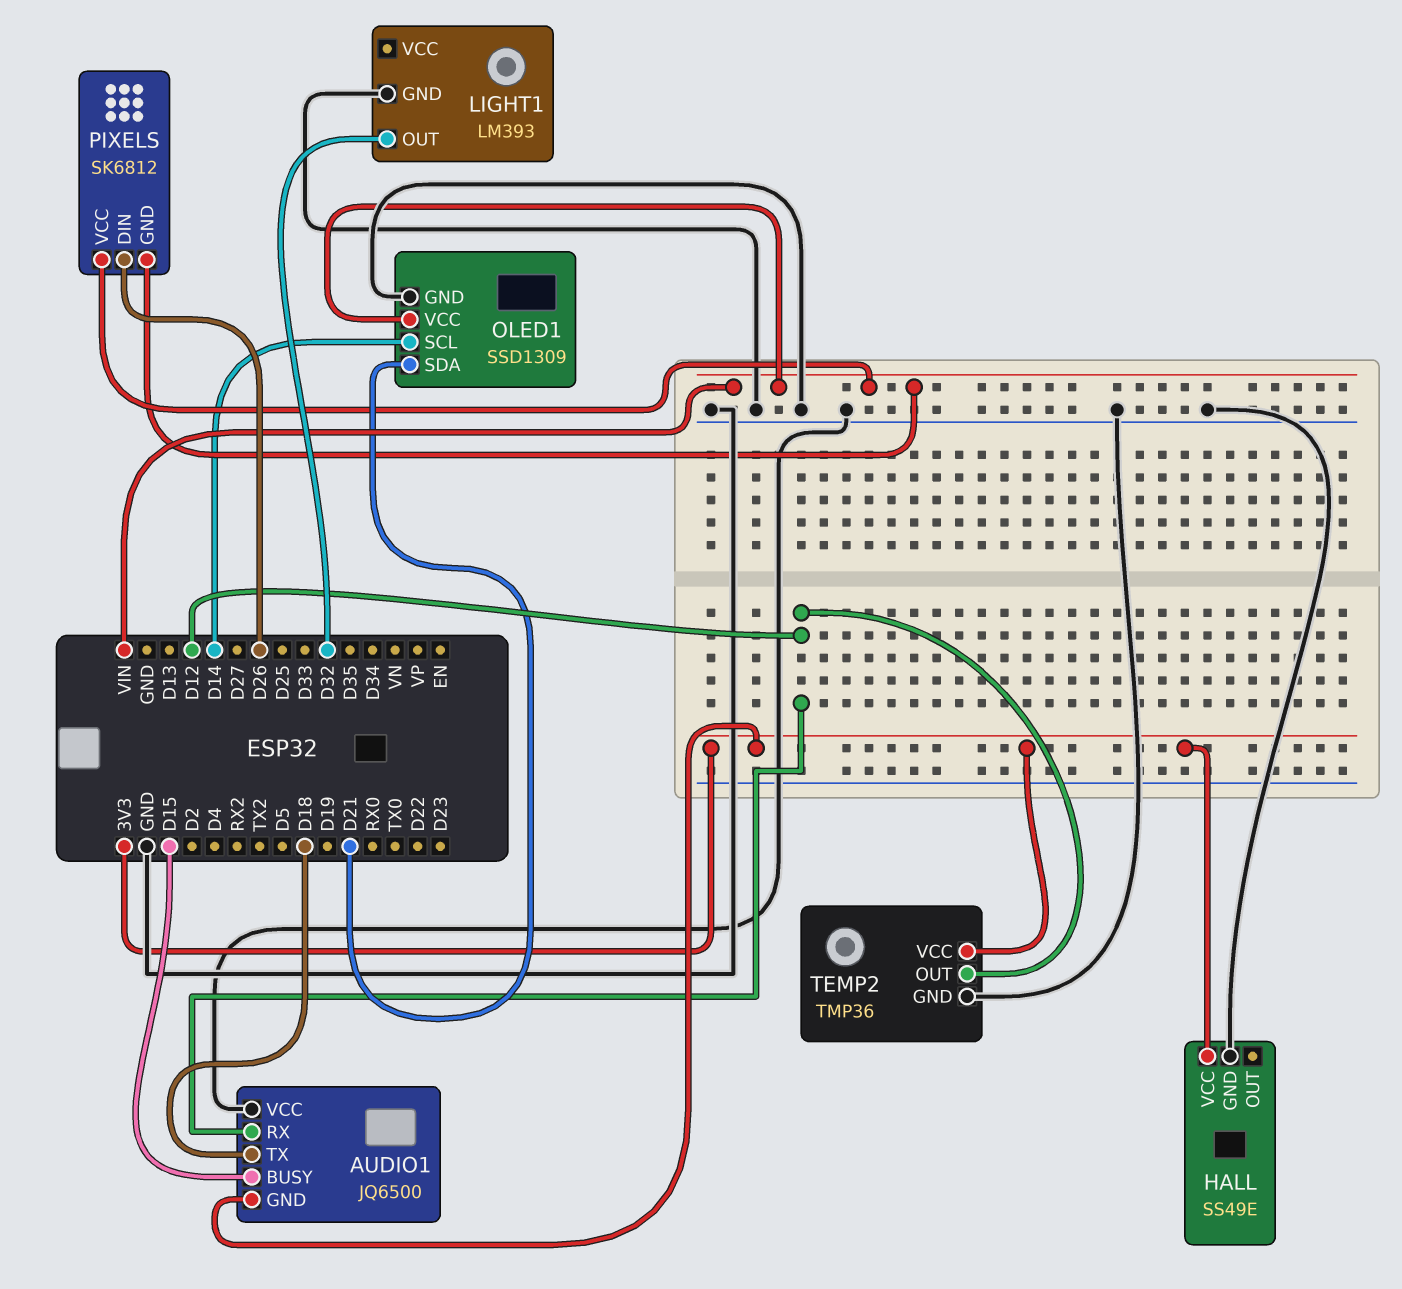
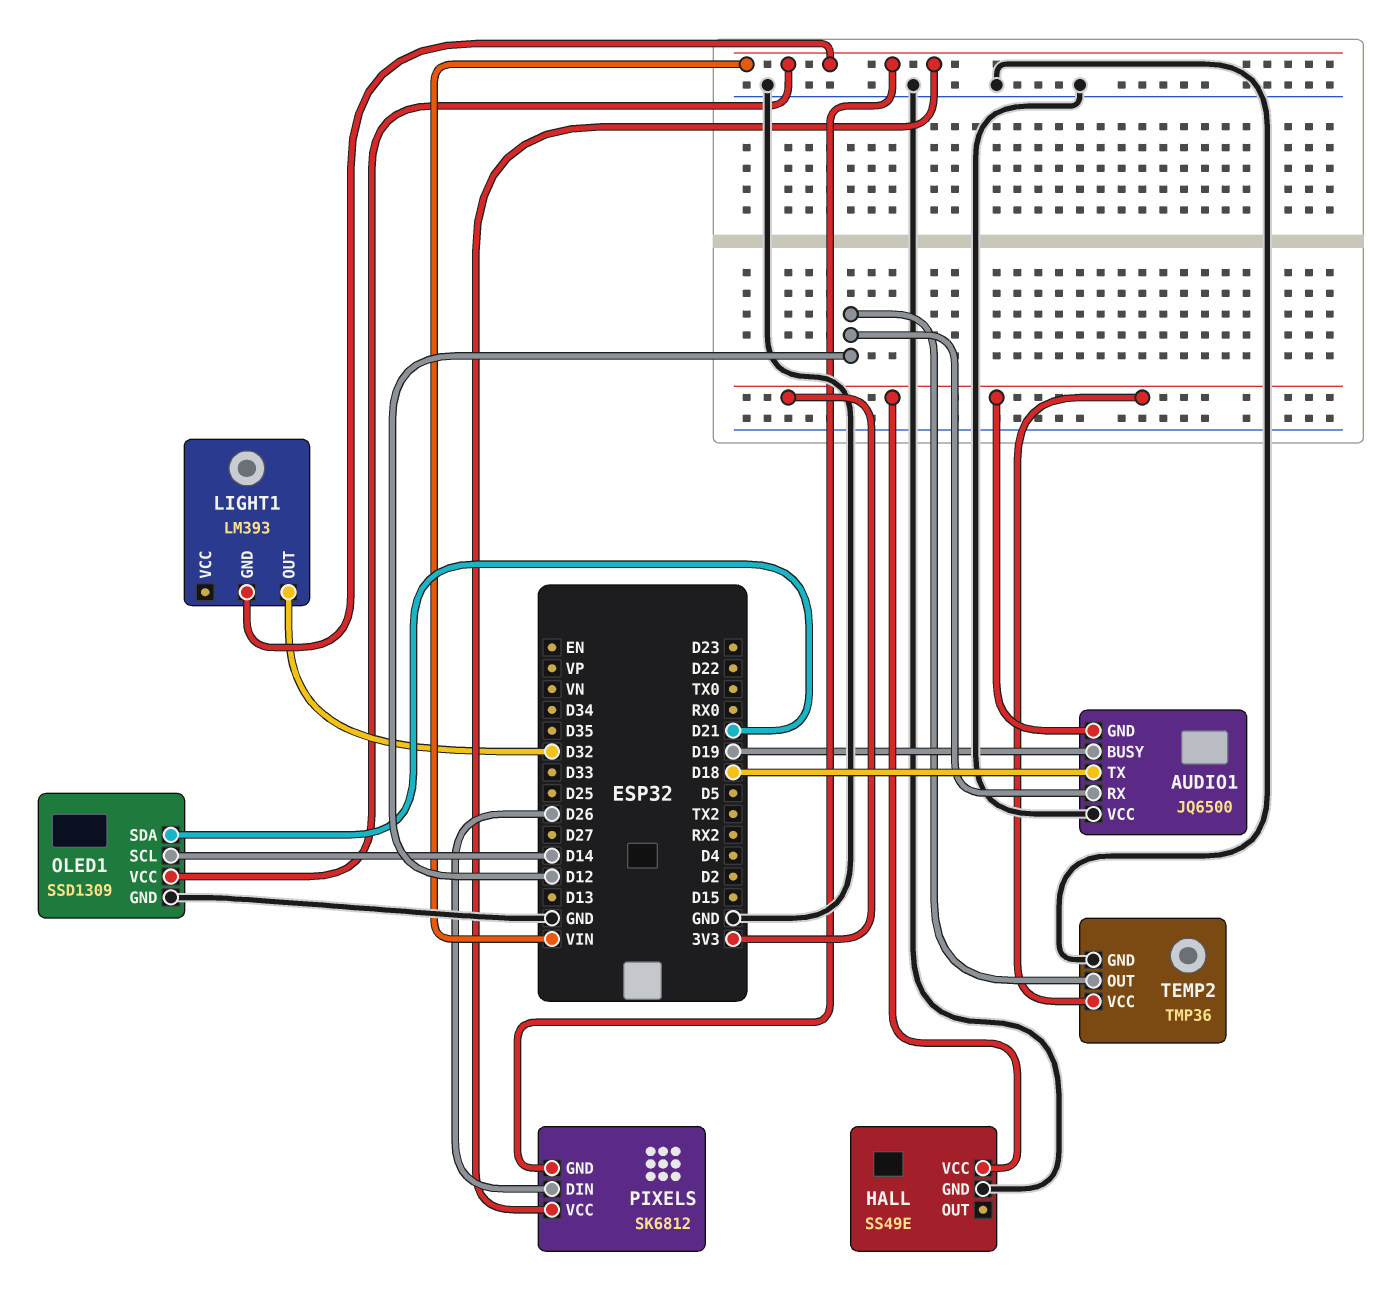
AUDIO1 pin BUSY: D15 -> D19
LIGHT1 pin GND: GND -> VIN

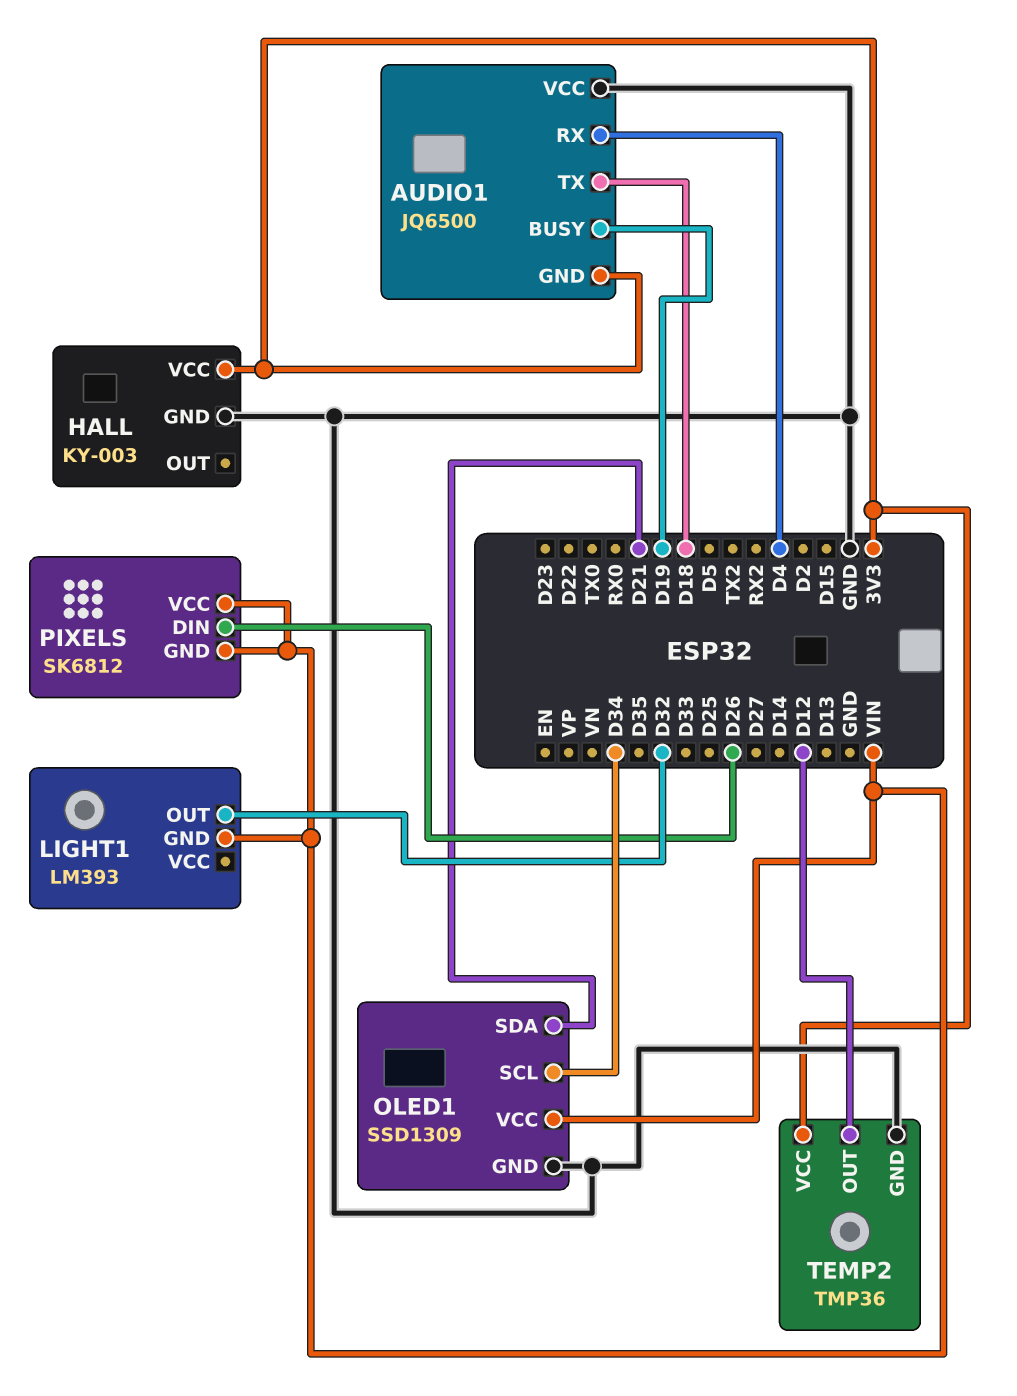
AUDIO1 pin RX: D12 -> D4
HALL: SS49E -> KY-003
OLED1 pin SCL: D14 -> D34

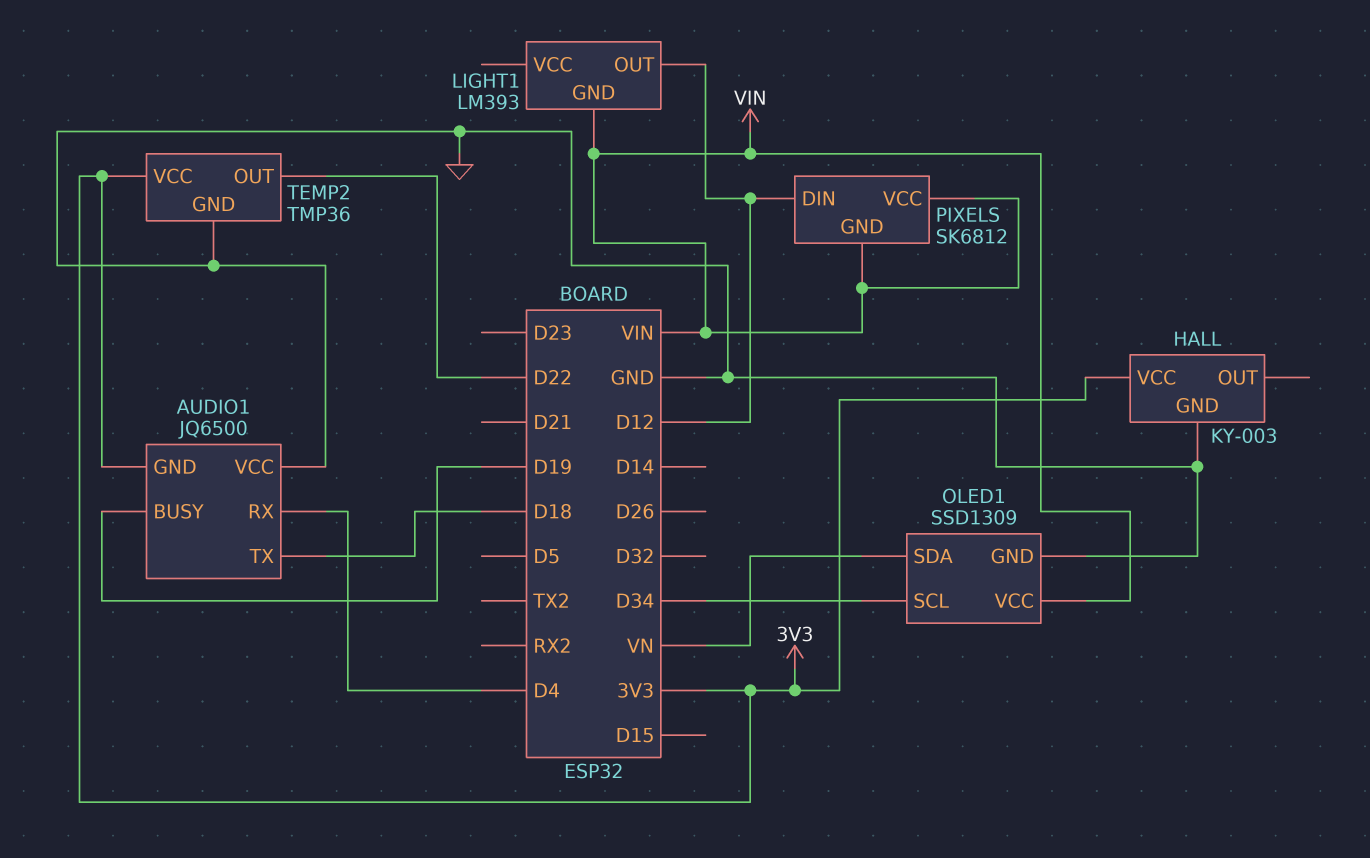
LIGHT1 pin OUT: D32 -> D12
OLED1 pin SDA: D21 -> VN
PIXELS pin DIN: D26 -> D12
TEMP2 pin OUT: D12 -> D22

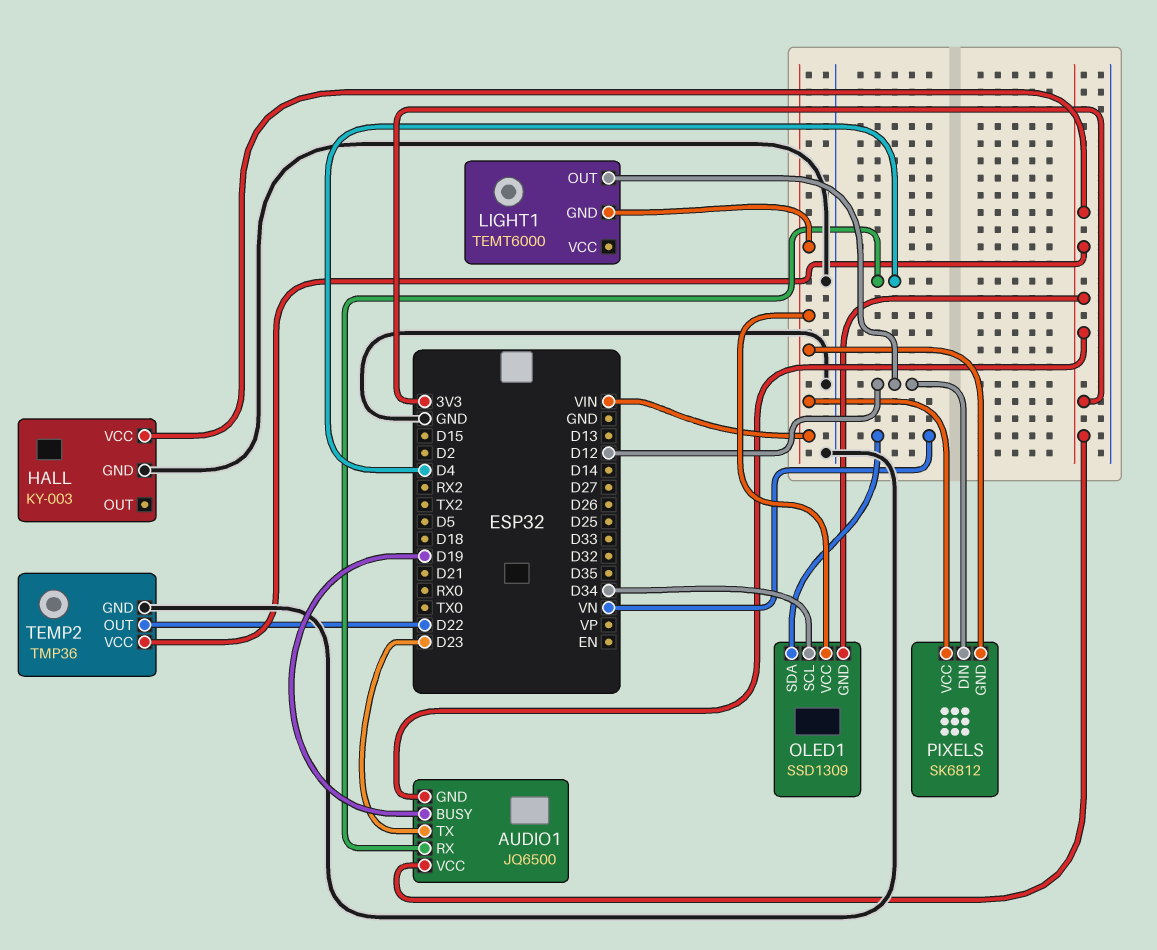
AUDIO1 pin TX: D18 -> D23
AUDIO1 pin VCC: GND -> 3V3
LIGHT1: LM393 -> TEMT6000
OLED1 pin GND: GND -> 3V3

